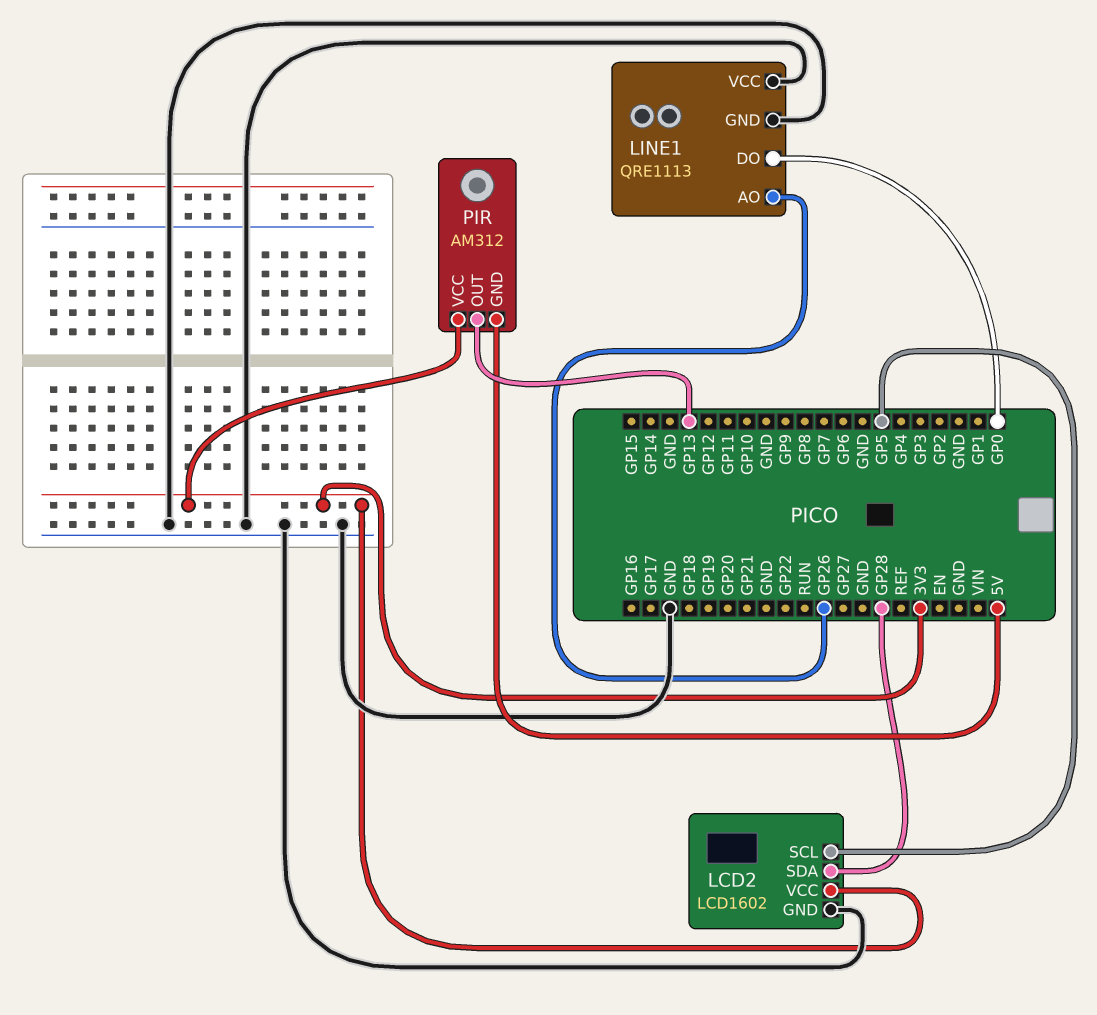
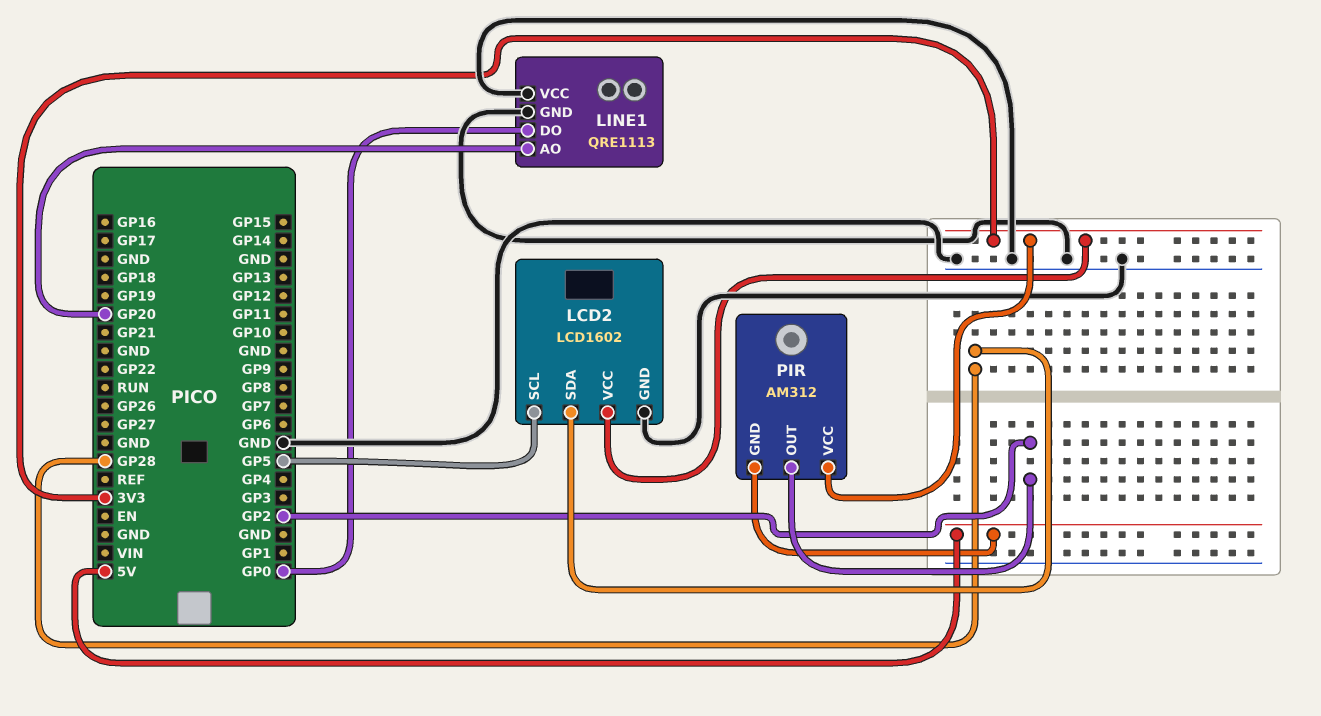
LINE1 pin AO: GP26 -> GP20
PIR pin OUT: GP13 -> GP2

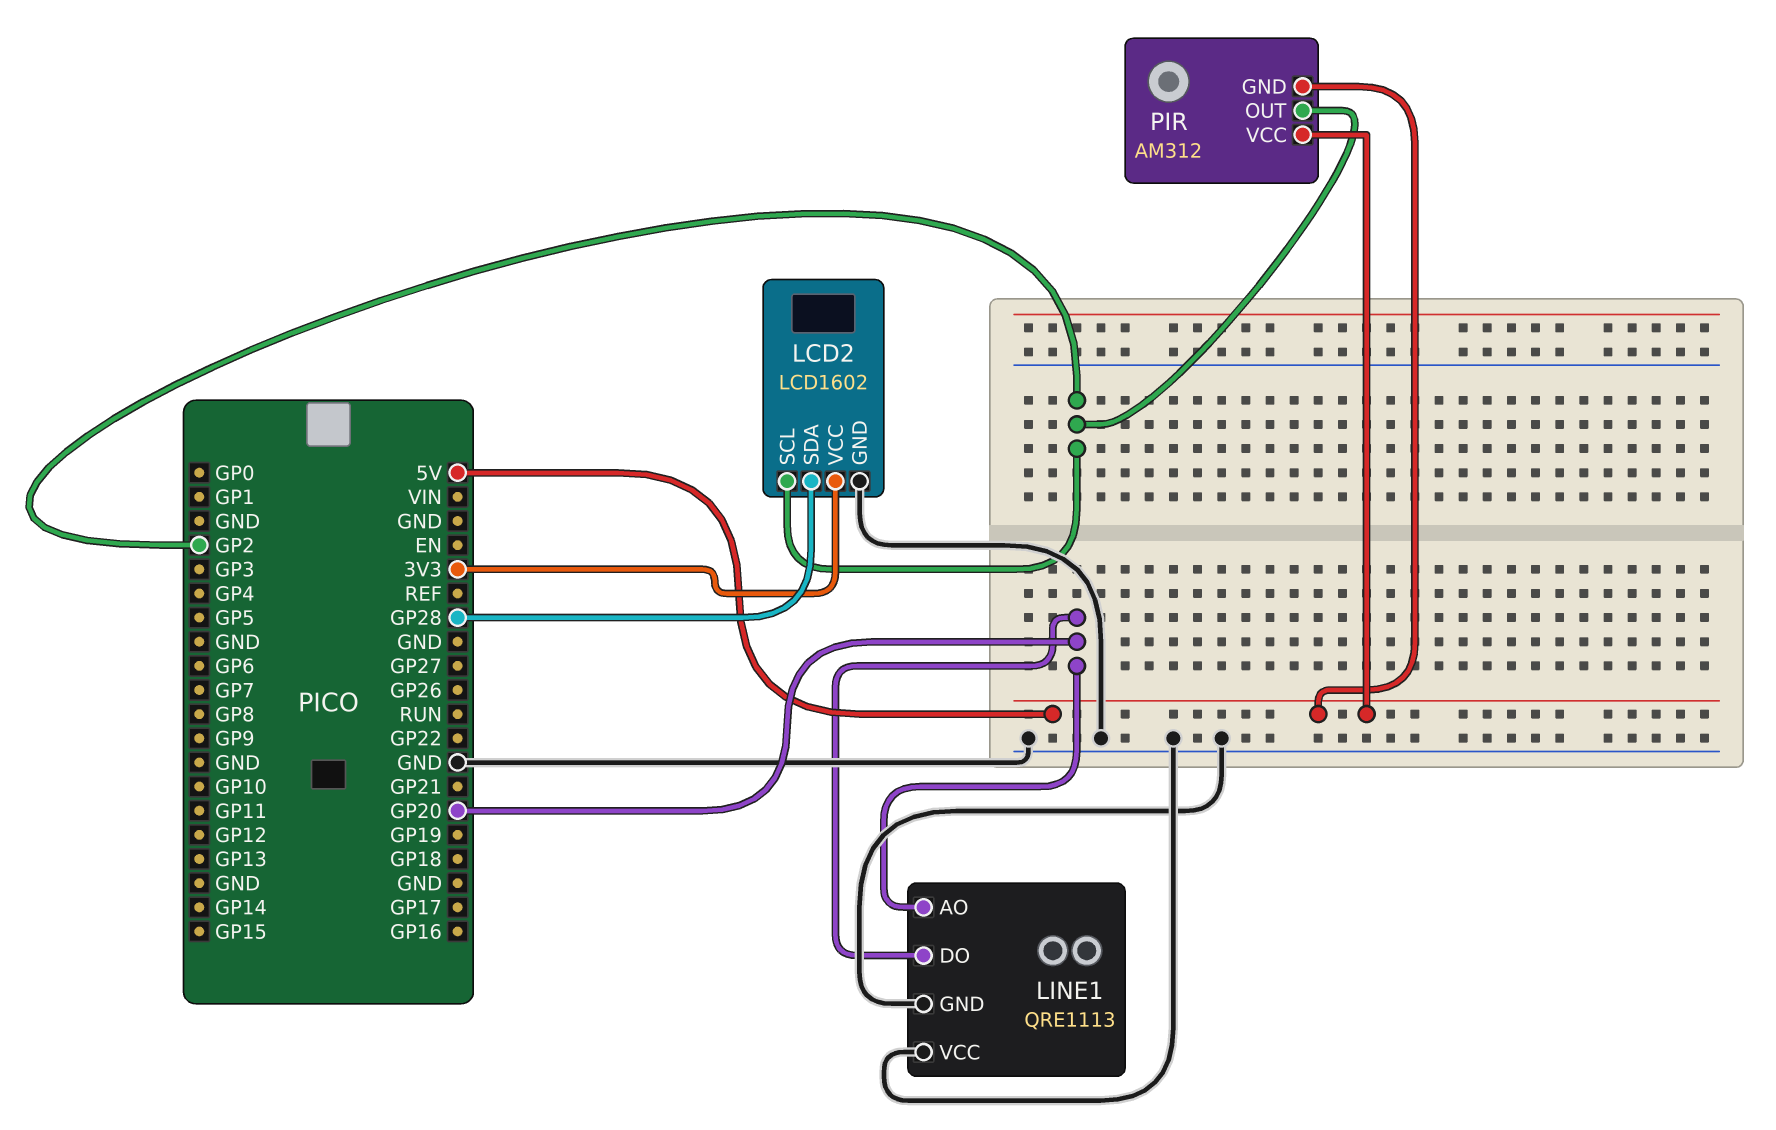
LCD2 pin SCL: GP5 -> GP2
LINE1 pin DO: GP0 -> GP20
PIR pin VCC: 3V3 -> 5V

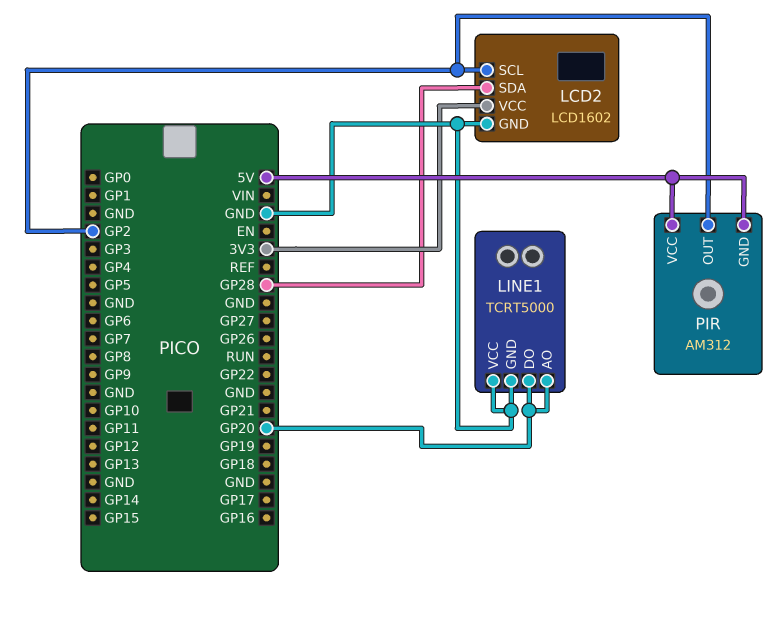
LINE1: QRE1113 -> TCRT5000

